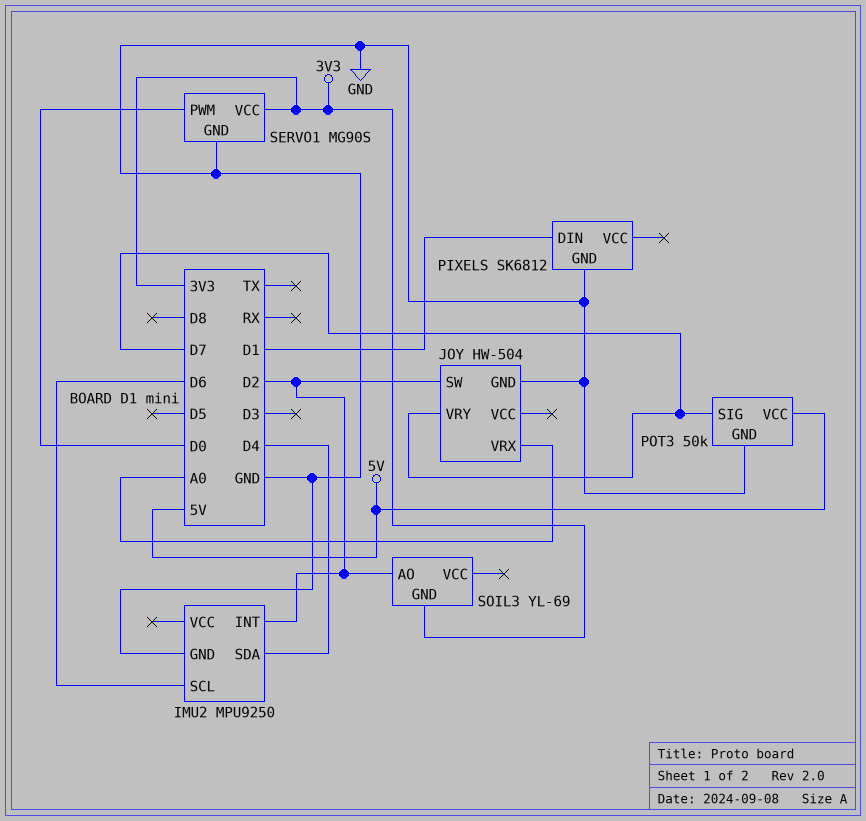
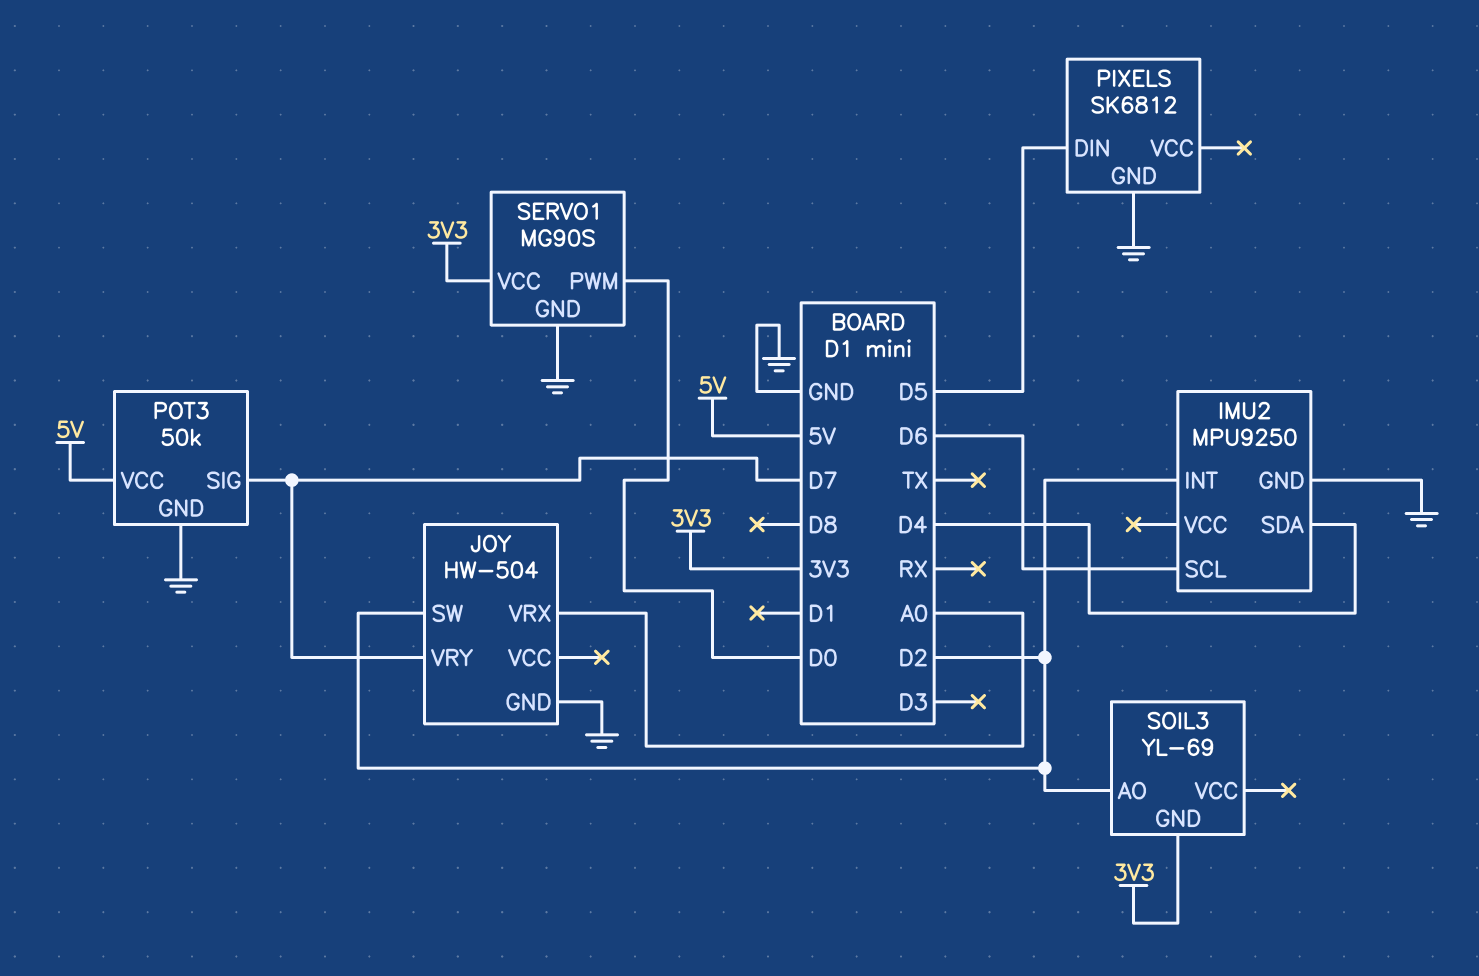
PIXELS pin DIN: D1 -> D5

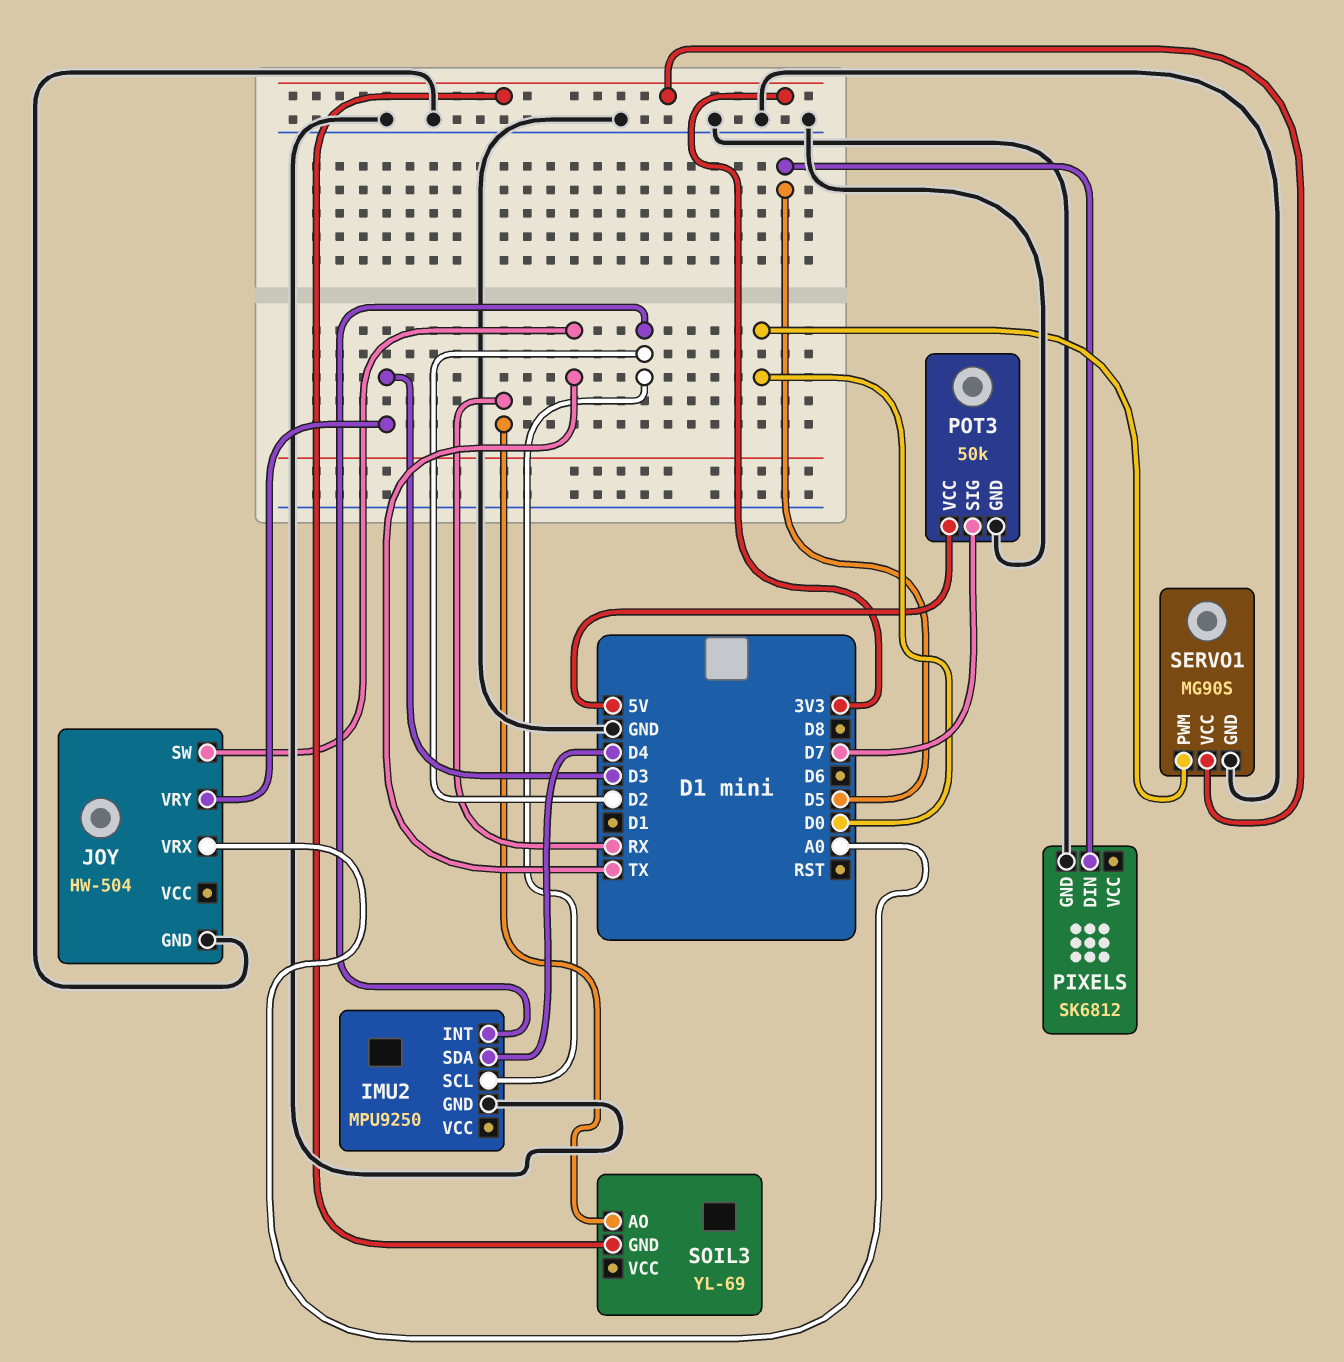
IMU2 pin SCL: D6 -> D2
JOY pin SW: D2 -> TX
JOY pin VRY: D7 -> D3
SOIL3 pin AO: D2 -> RX

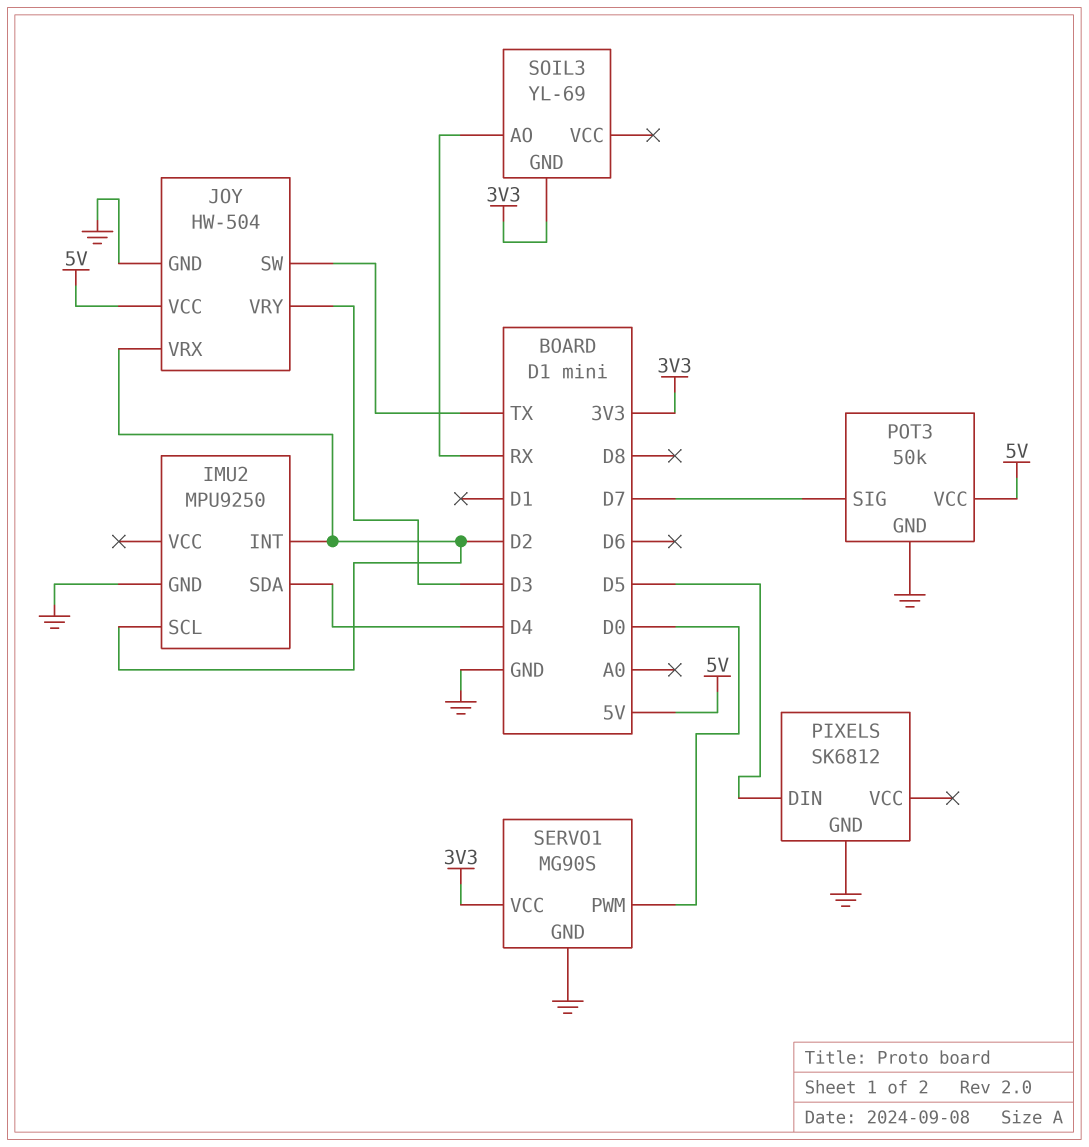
JOY pin VCC: none -> 5V
JOY pin VRX: A0 -> D2

